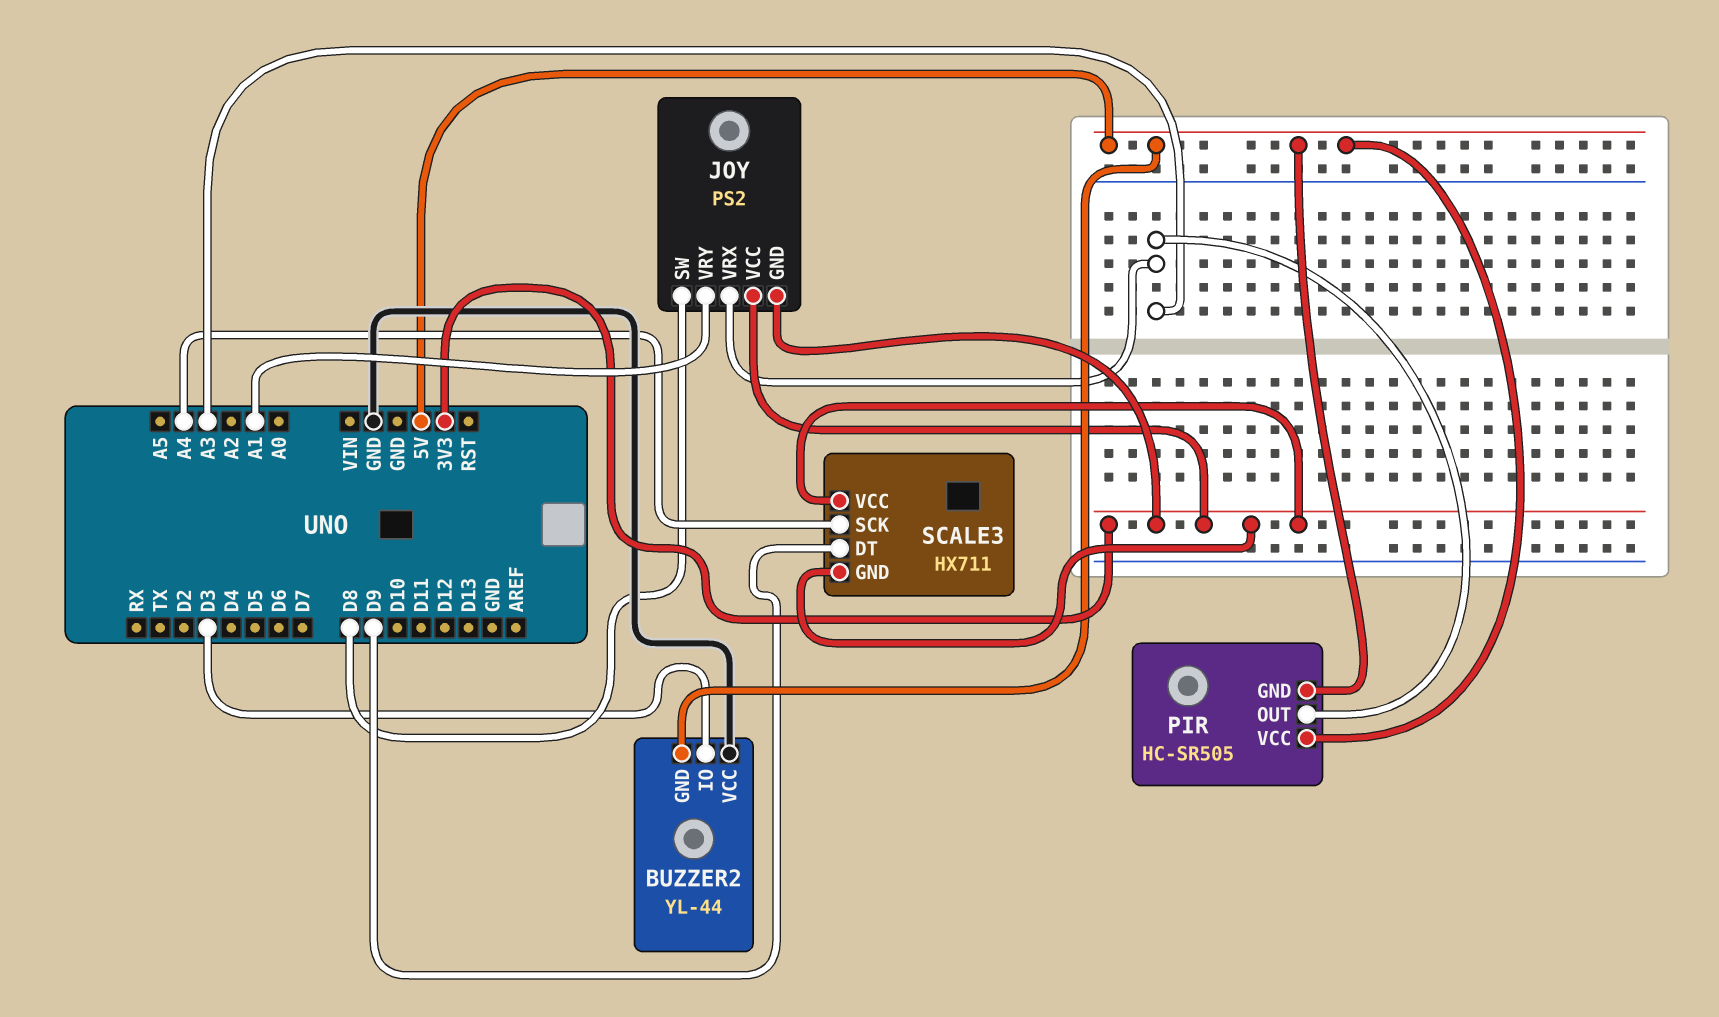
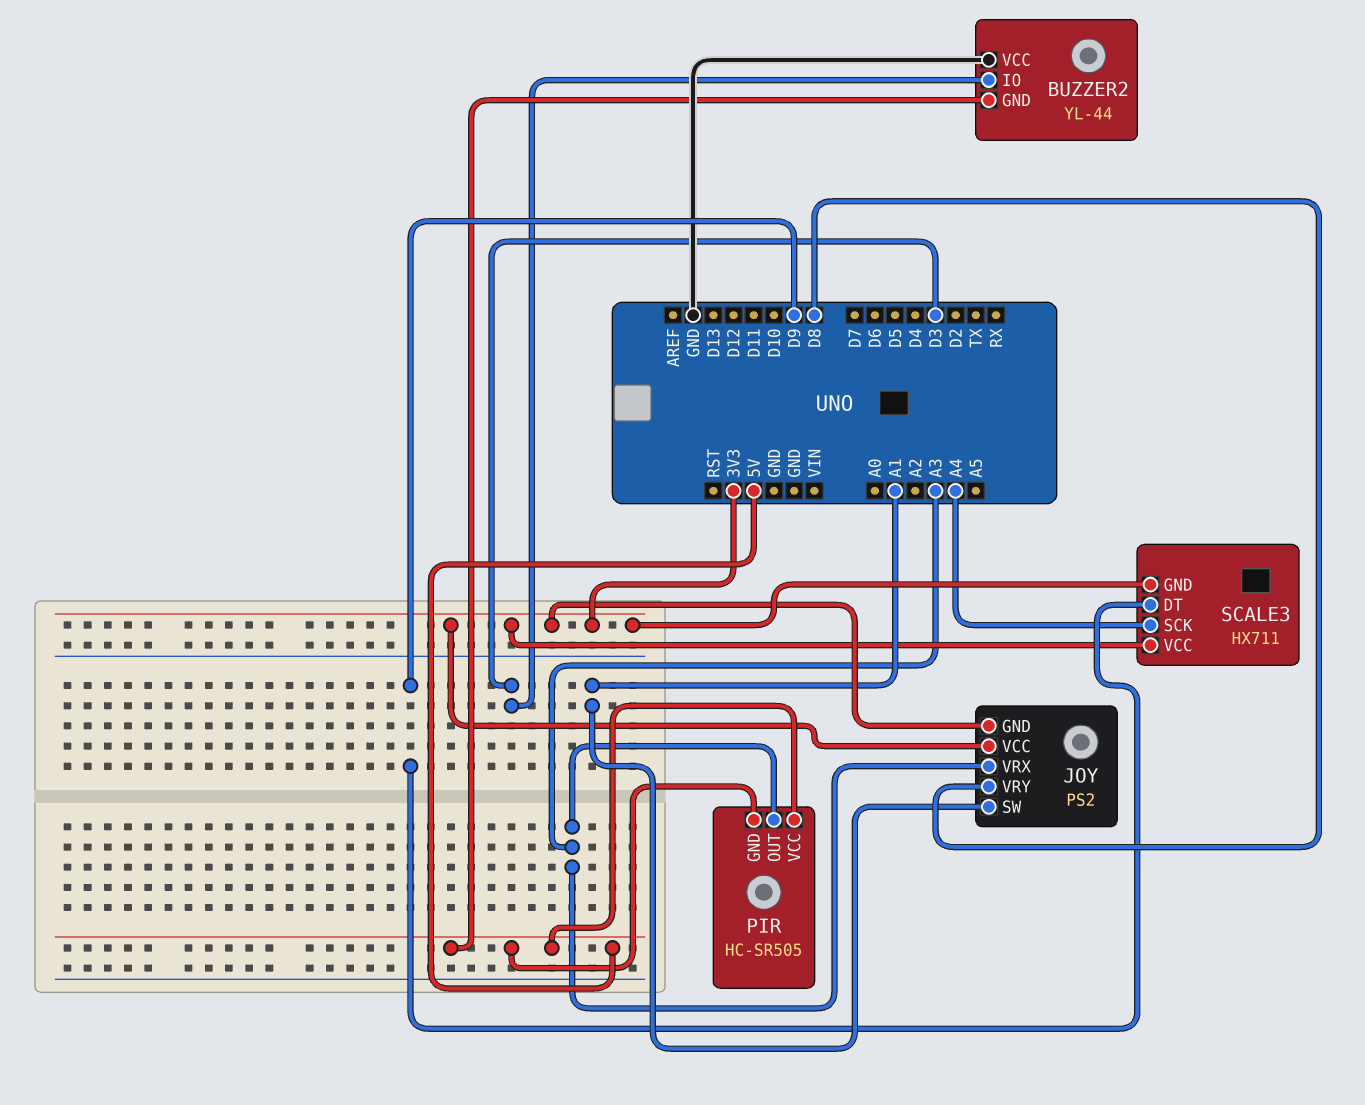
JOY pin SW: D8 -> A1
JOY pin VRY: A1 -> D8

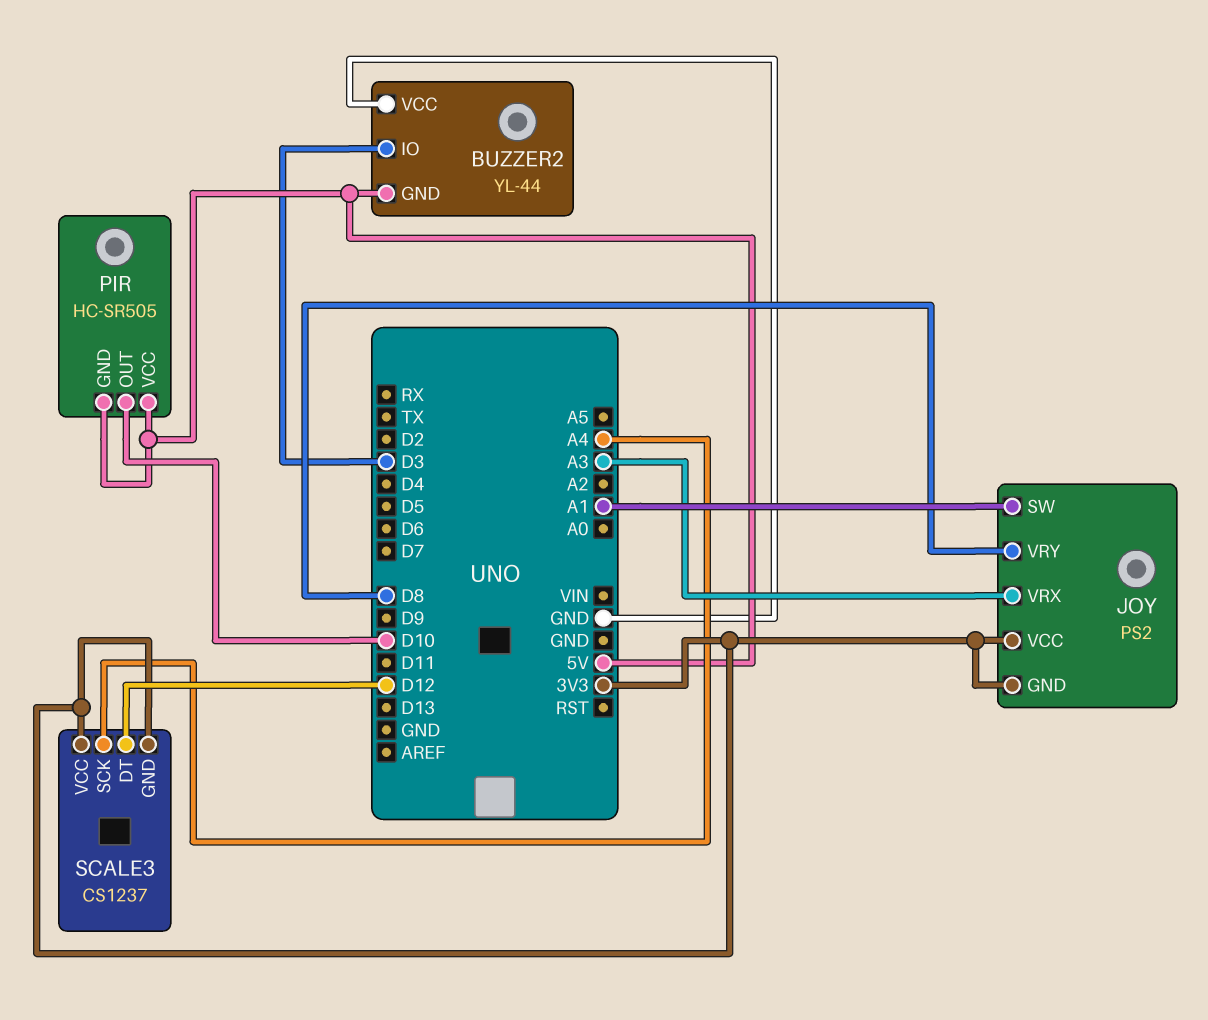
PIR pin OUT: A3 -> D10
SCALE3: HX711 -> CS1237
SCALE3 pin DT: D9 -> D12

